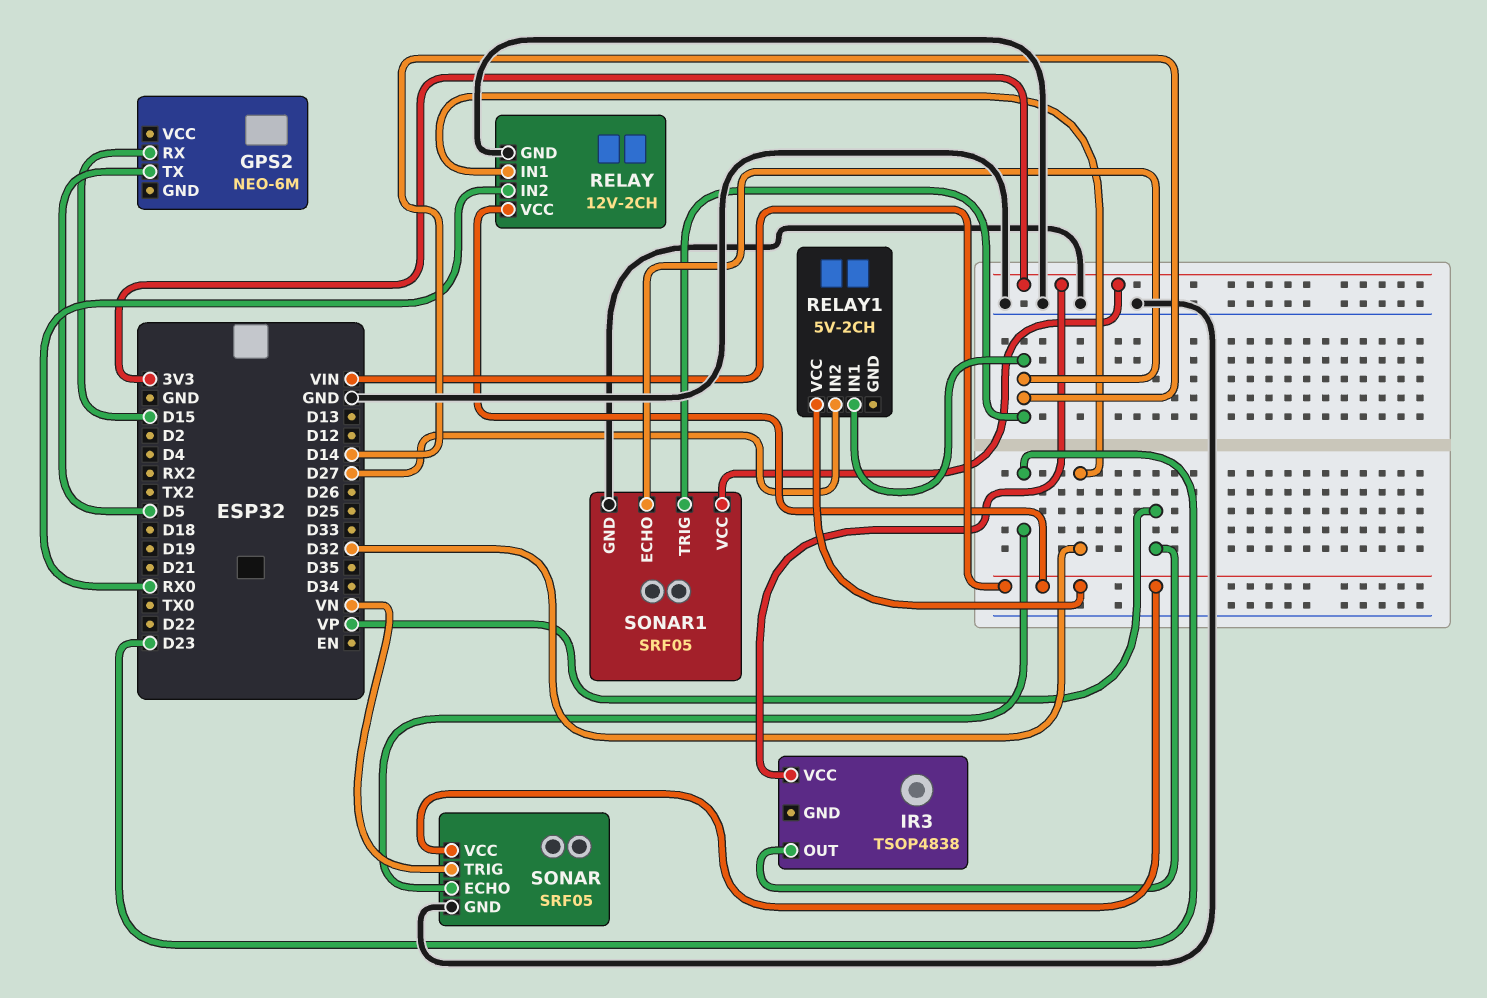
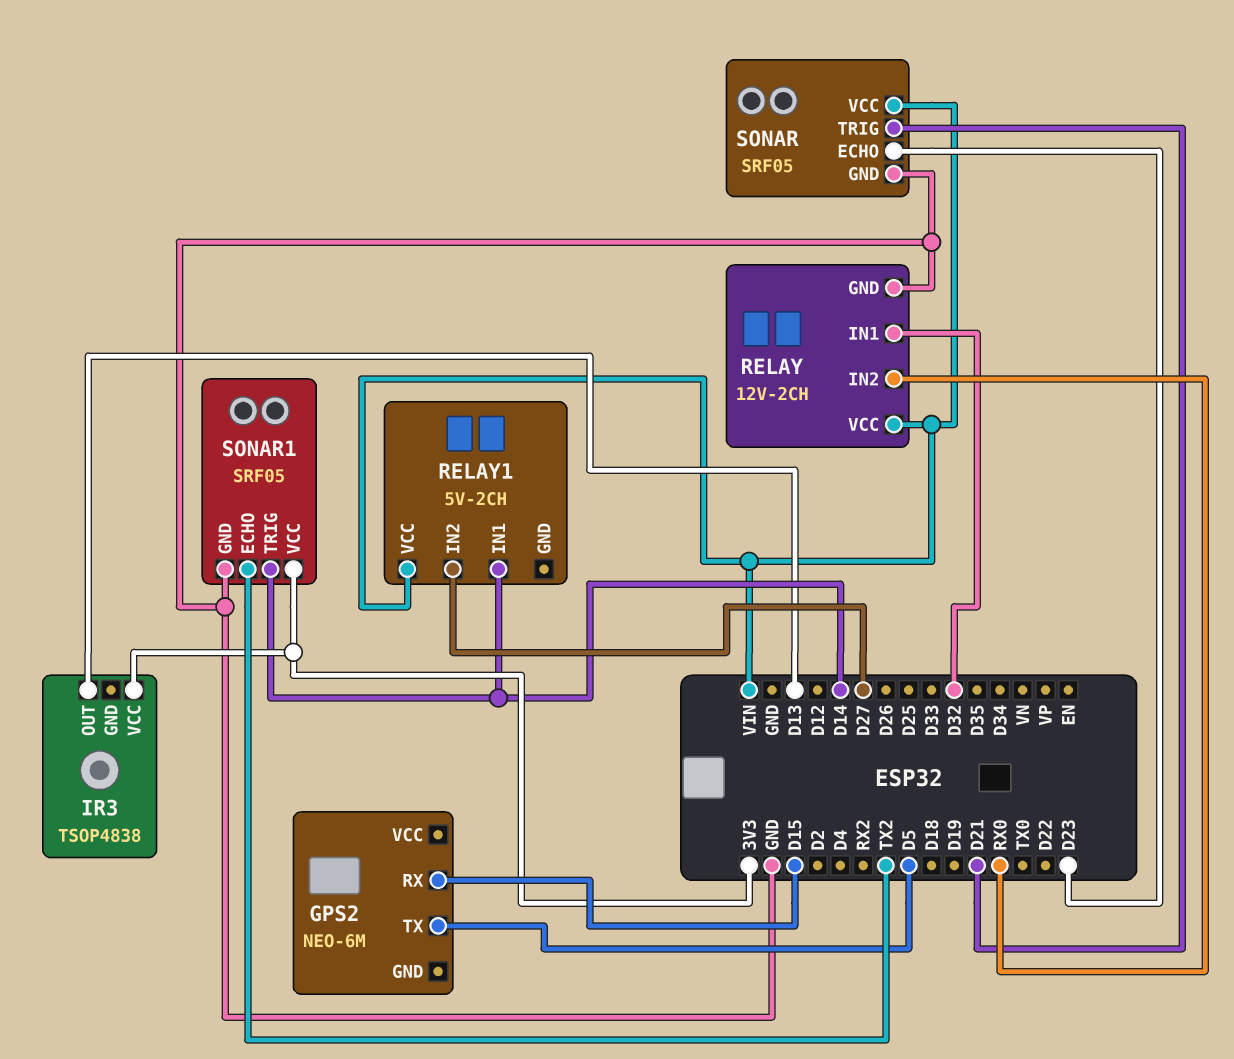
IR3 pin OUT: VP -> D13
SONAR pin TRIG: VN -> D21
SONAR1 pin ECHO: D14 -> TX2

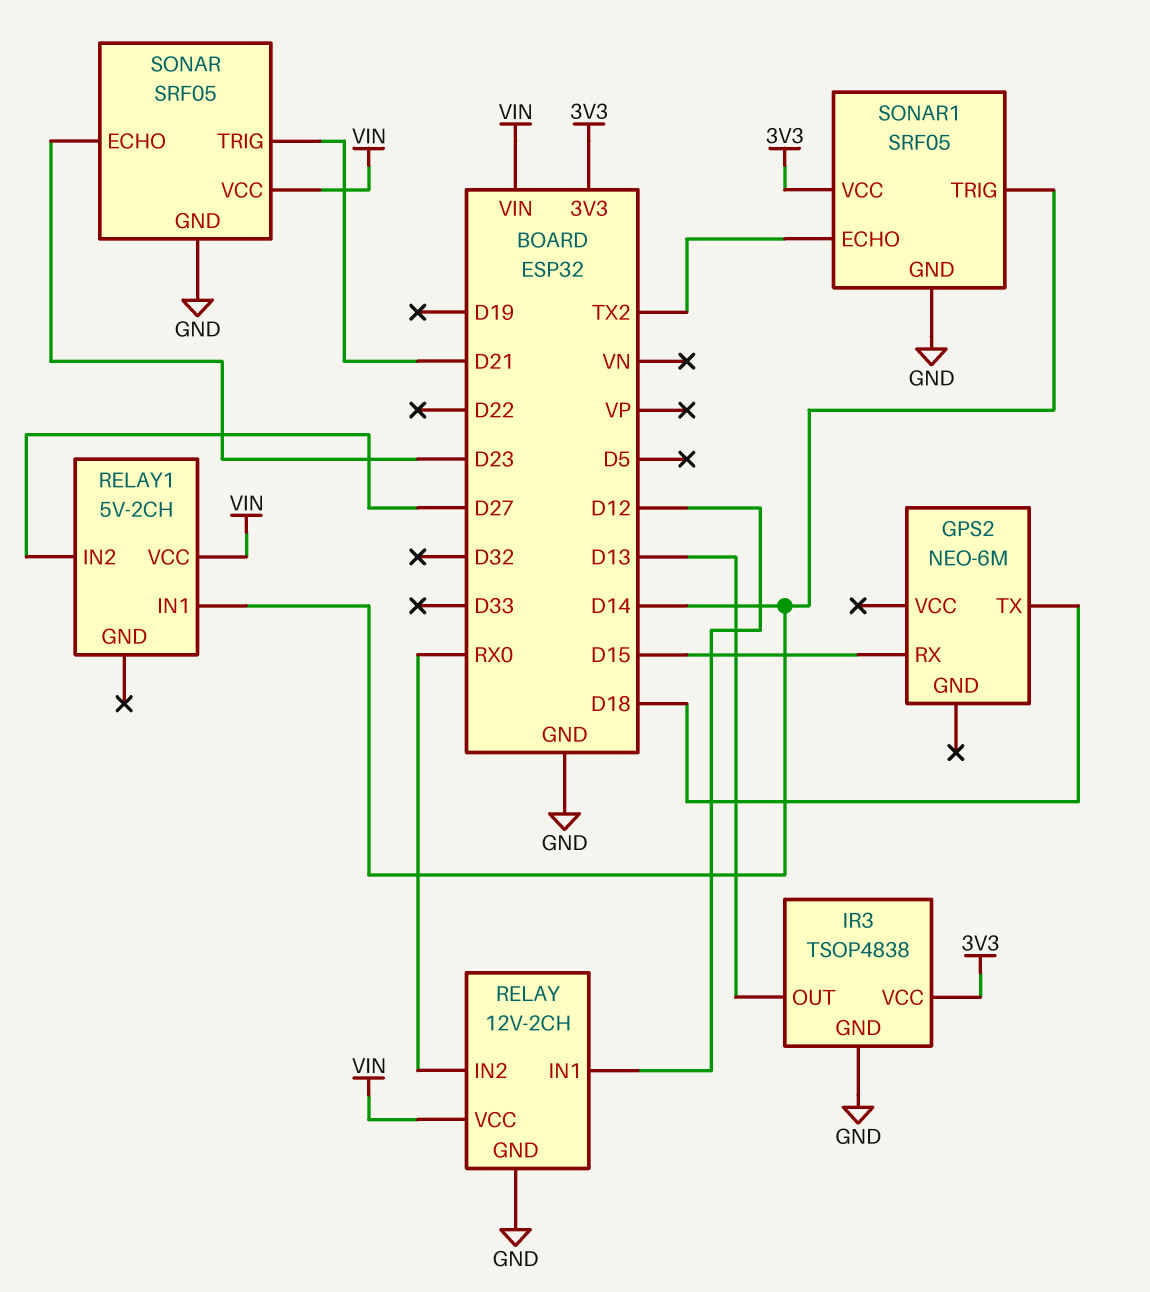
GPS2 pin TX: D5 -> D18
IR3 pin GND: none -> GND
RELAY pin IN1: D32 -> D12

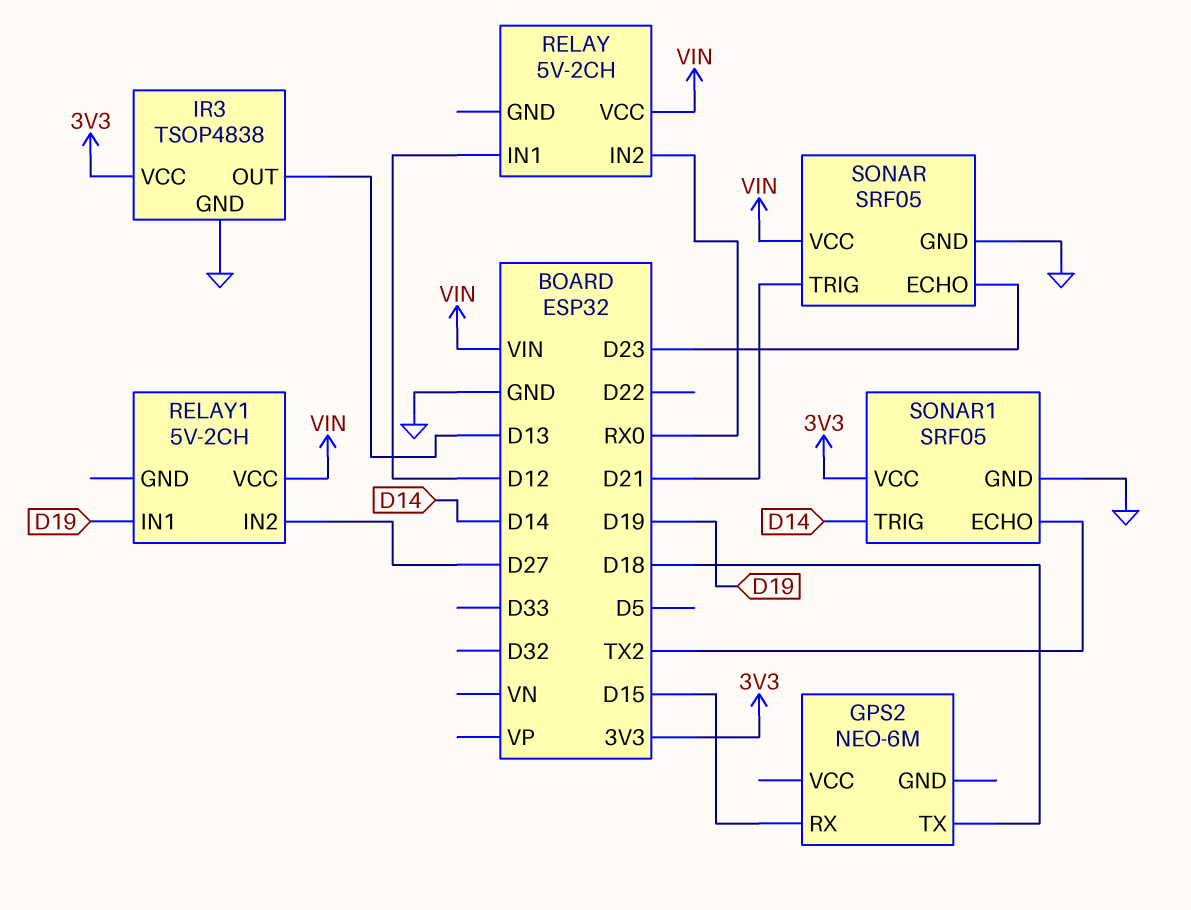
RELAY: 12V-2CH -> 5V-2CH
RELAY pin GND: GND -> none
RELAY1 pin IN1: D14 -> D19

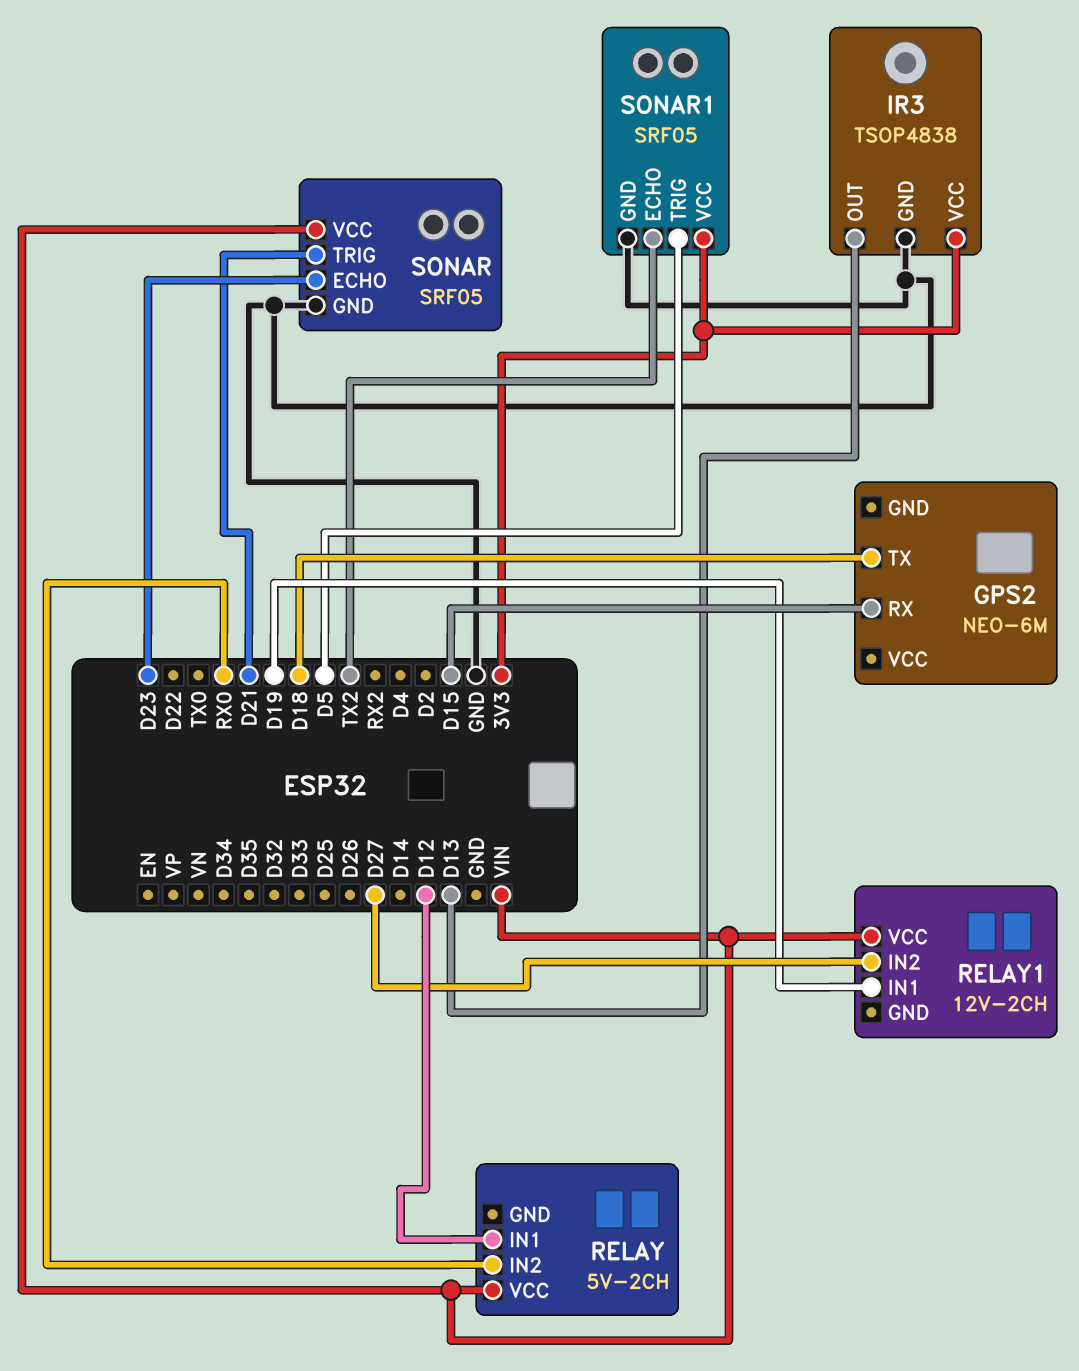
RELAY1: 5V-2CH -> 12V-2CH
SONAR1 pin TRIG: D14 -> D5

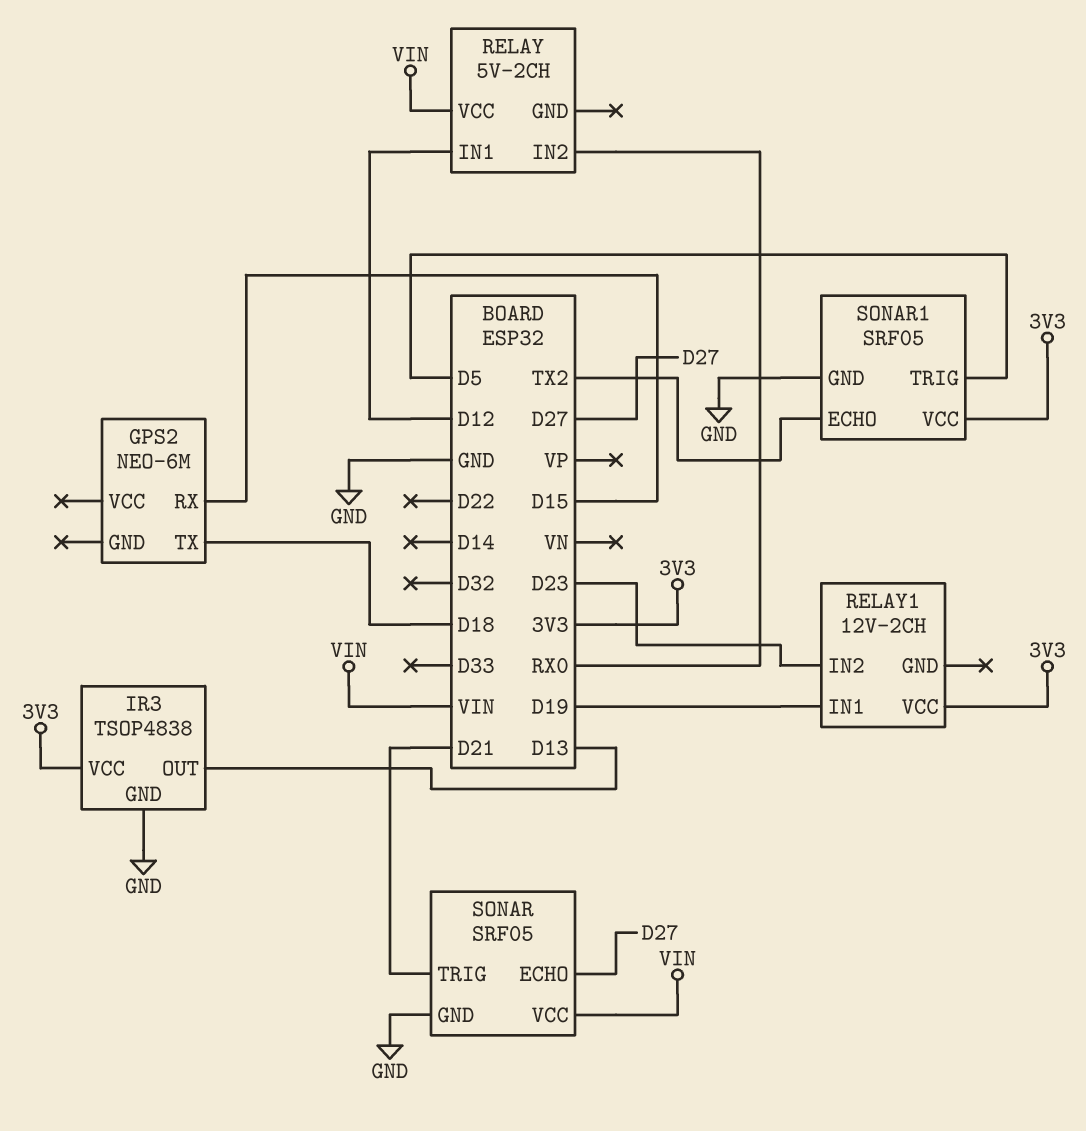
RELAY1 pin IN2: D27 -> D23
RELAY1 pin VCC: VIN -> 3V3
SONAR pin ECHO: D23 -> D27

